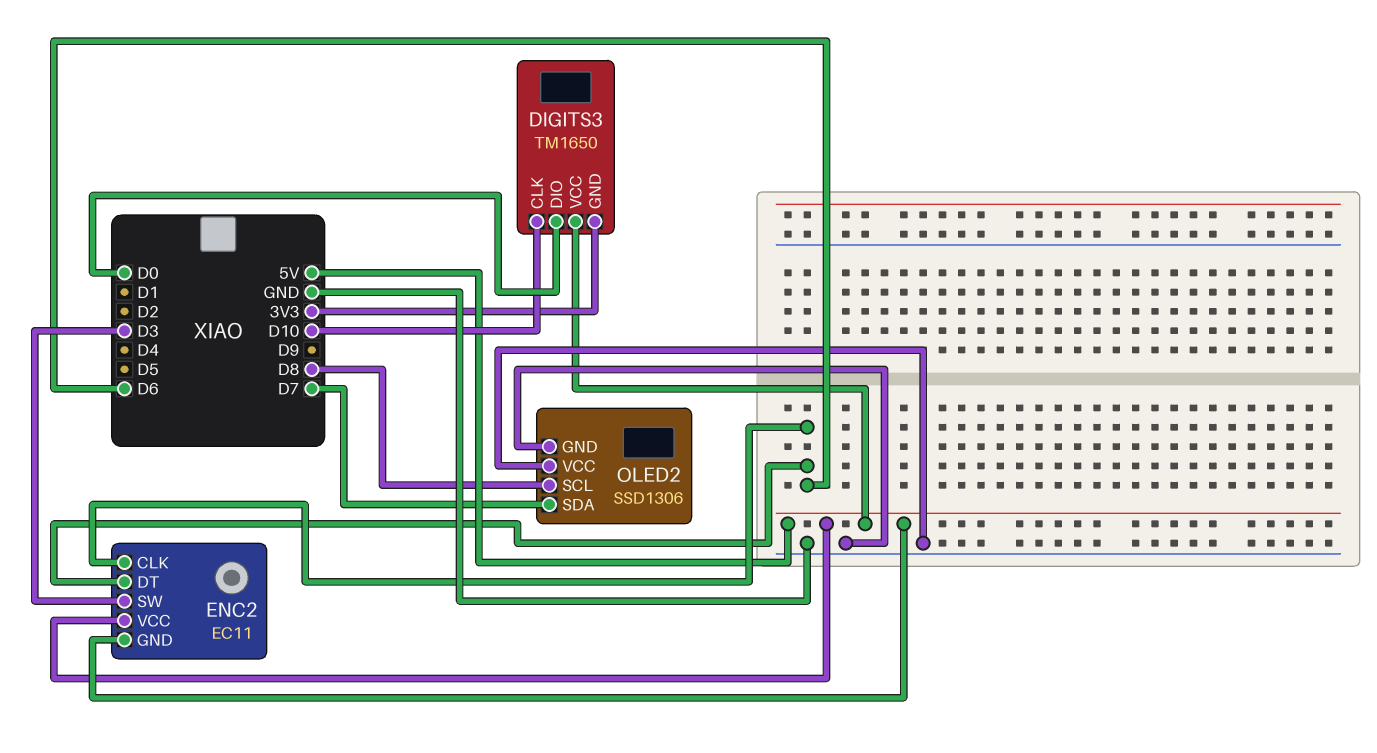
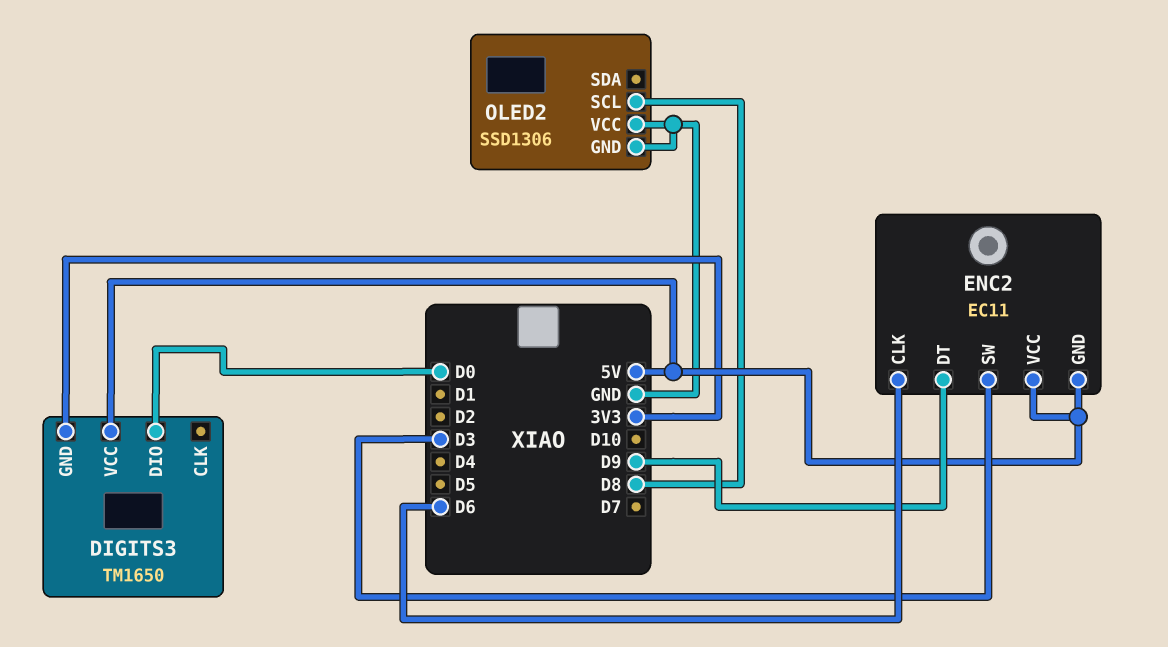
DIGITS3 pin CLK: D10 -> none
ENC2 pin DT: D6 -> D9
OLED2 pin SDA: D7 -> none

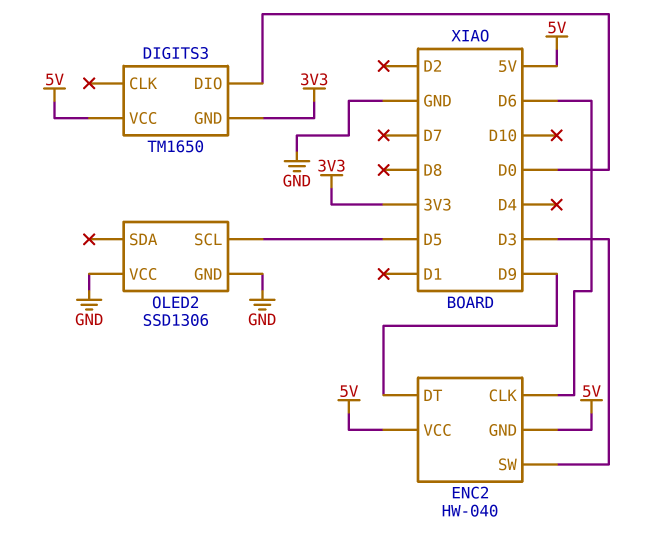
ENC2: EC11 -> HW-040
OLED2 pin SCL: D8 -> D5

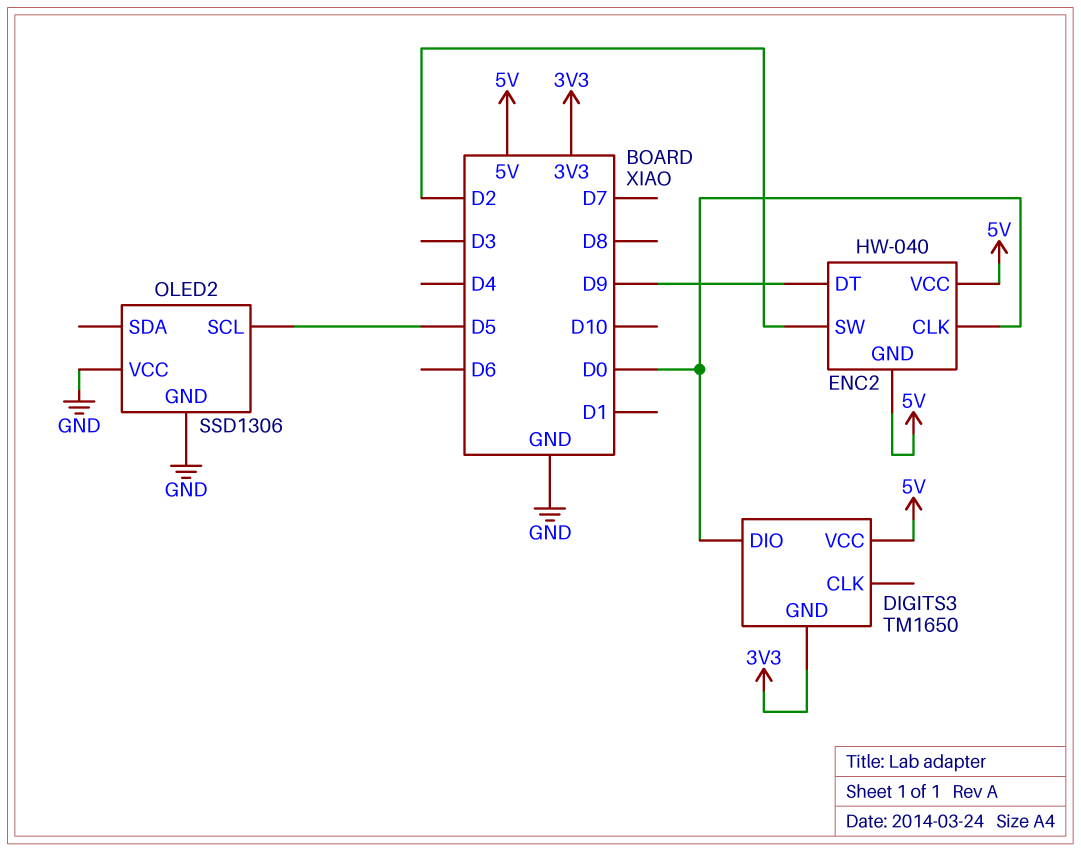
ENC2 pin CLK: D6 -> D0
ENC2 pin SW: D3 -> D2

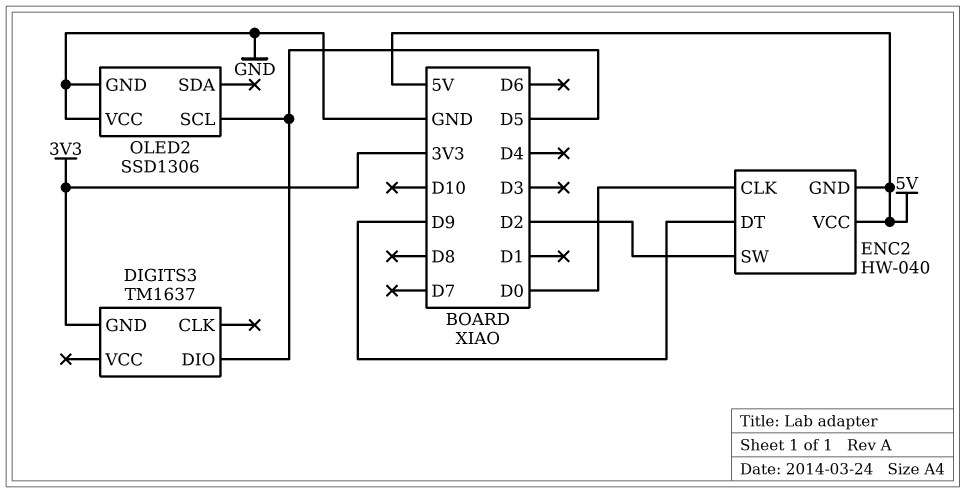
DIGITS3: TM1650 -> TM1637
DIGITS3 pin DIO: D0 -> D5
DIGITS3 pin VCC: 5V -> none

